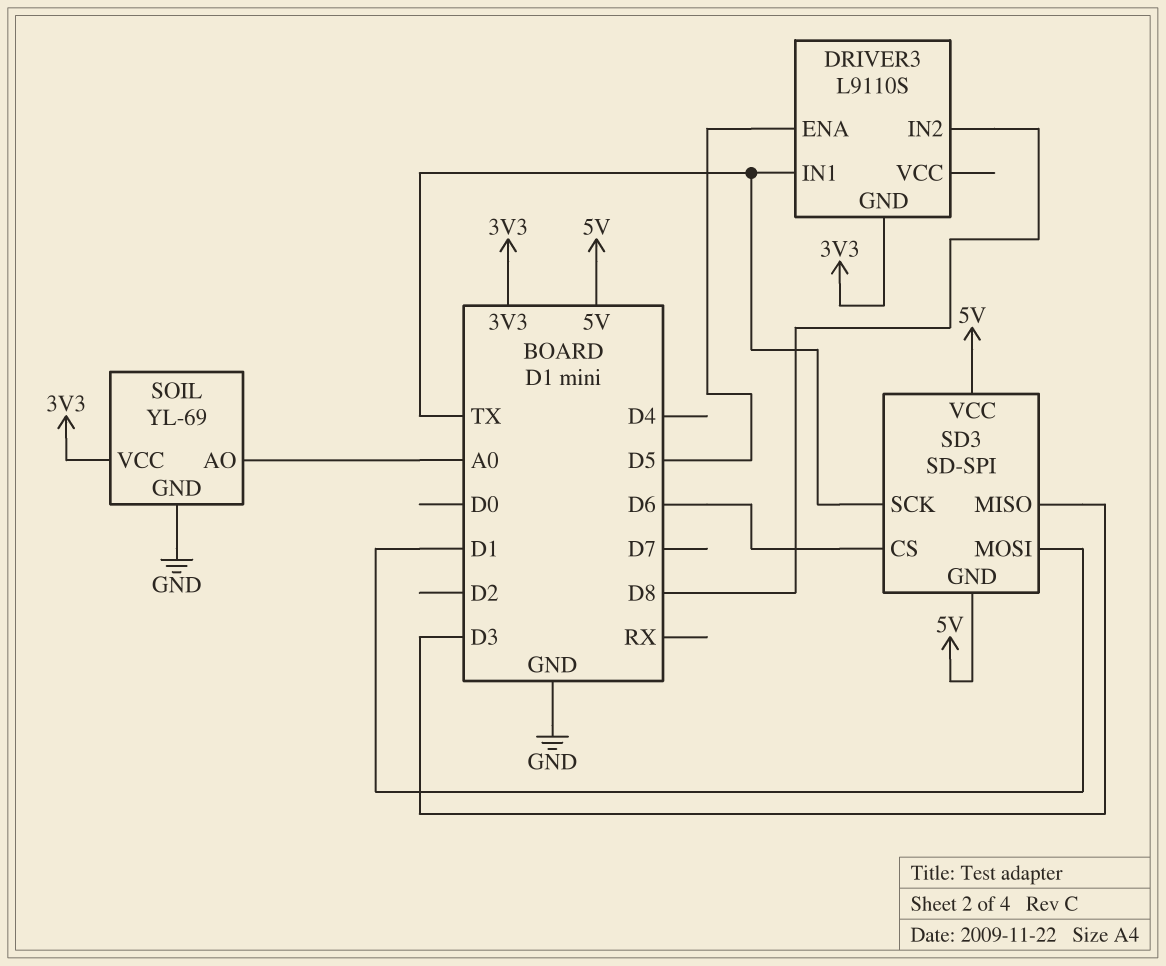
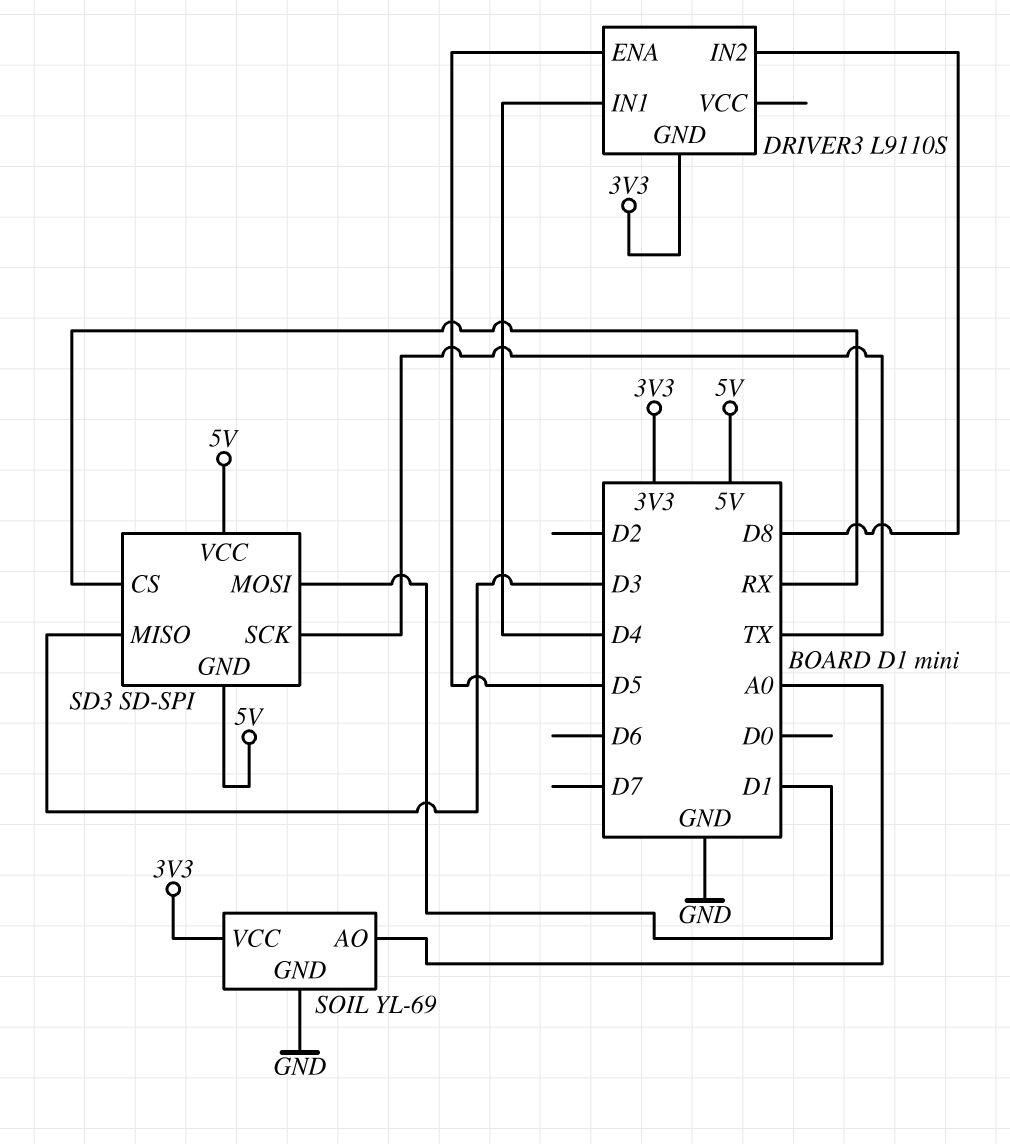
DRIVER3 pin IN1: TX -> D4
SD3 pin CS: D6 -> RX

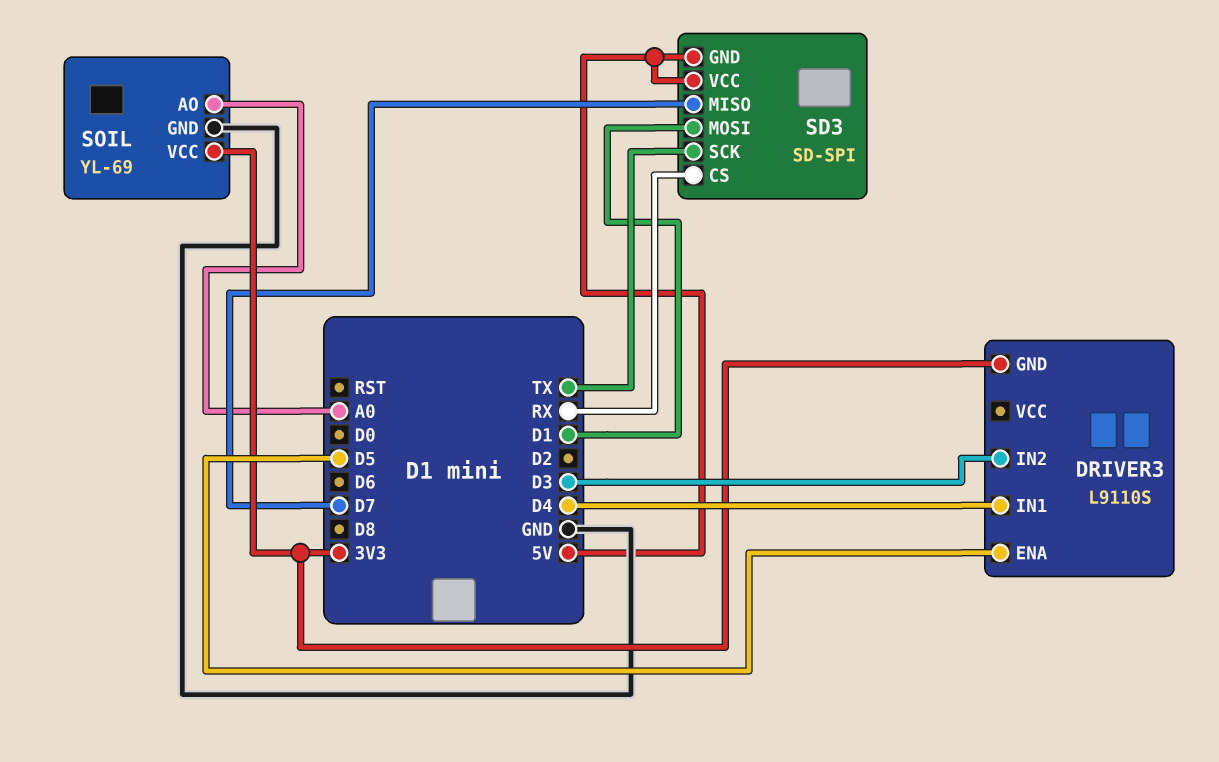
DRIVER3 pin IN2: D8 -> D3
SD3 pin MISO: D3 -> D7

